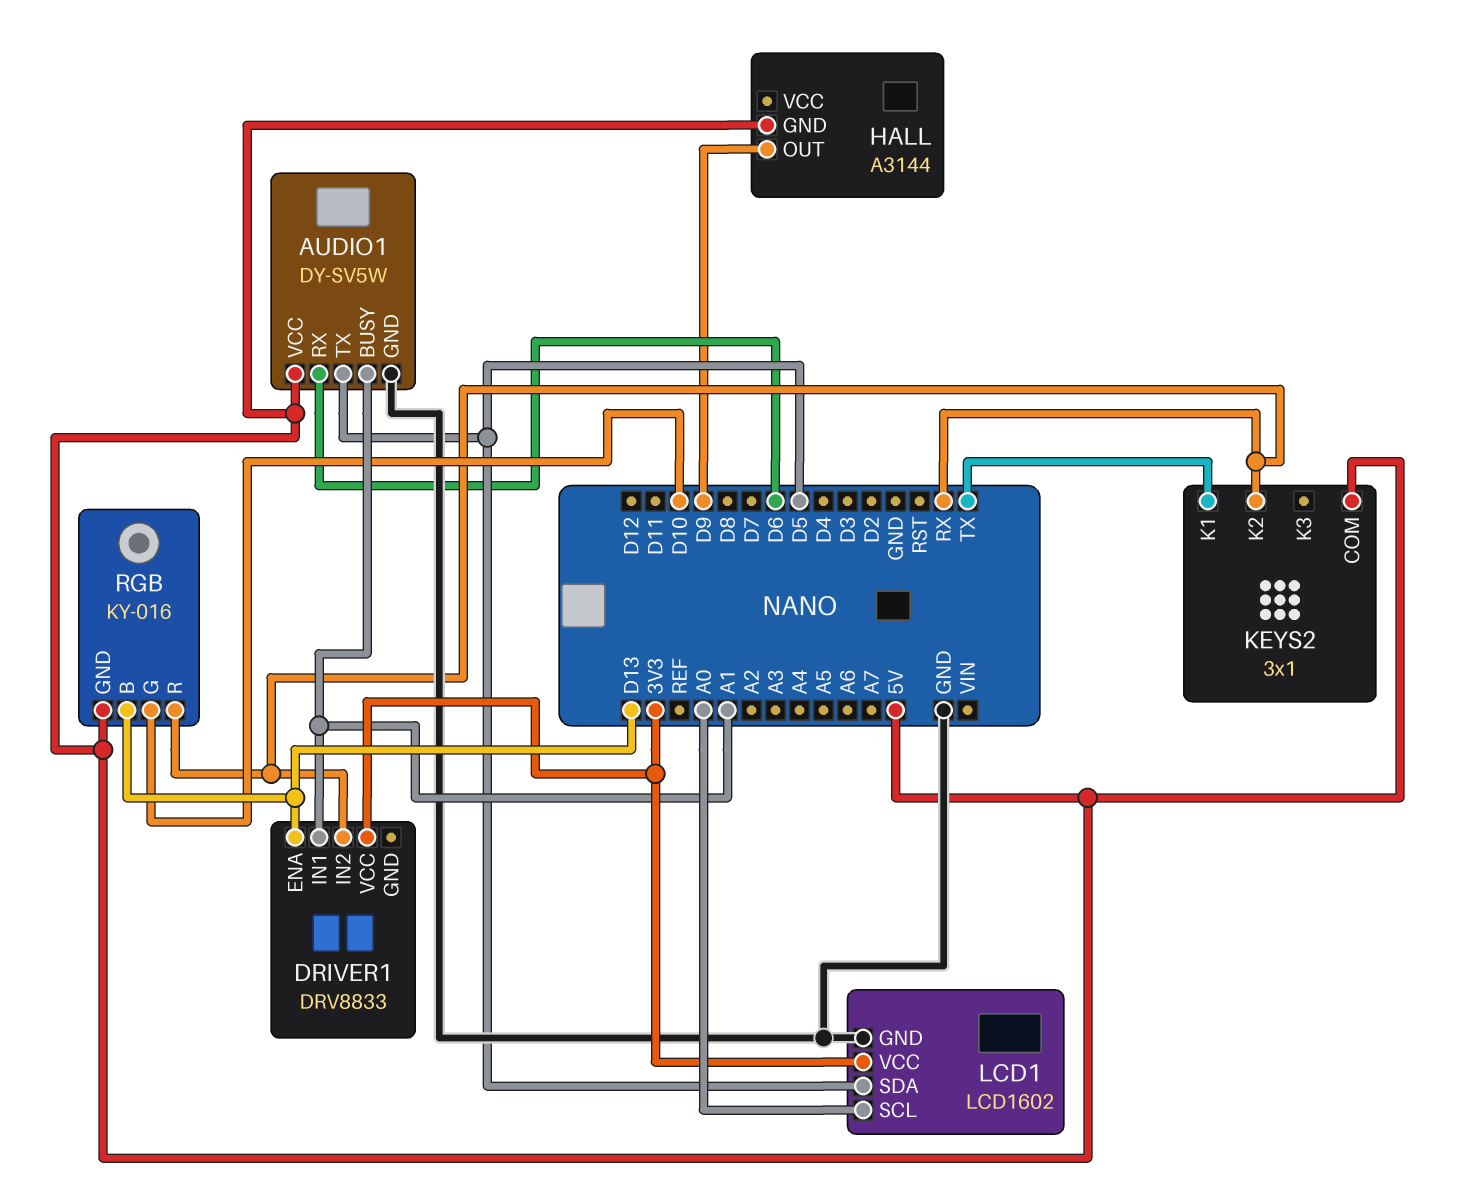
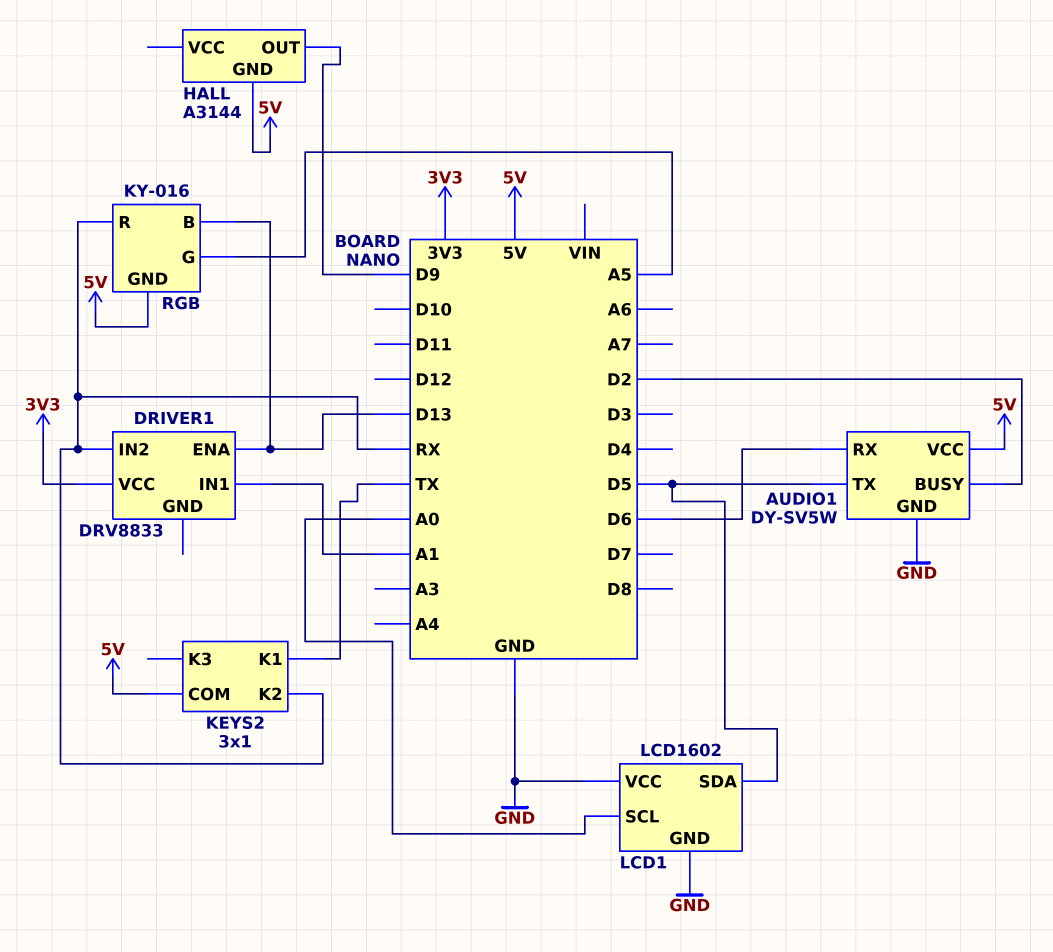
AUDIO1 pin BUSY: A1 -> D2
LCD1 pin VCC: 3V3 -> GND
RGB pin G: D10 -> A5

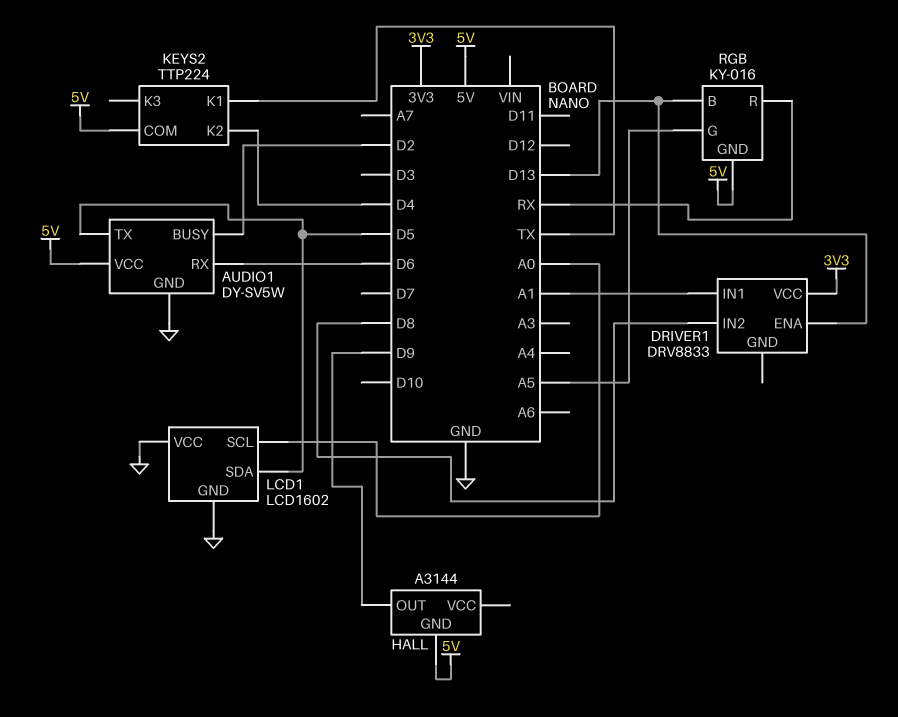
DRIVER1 pin IN2: RX -> D8
KEYS2: 3x1 -> TTP224
KEYS2 pin K2: RX -> D4

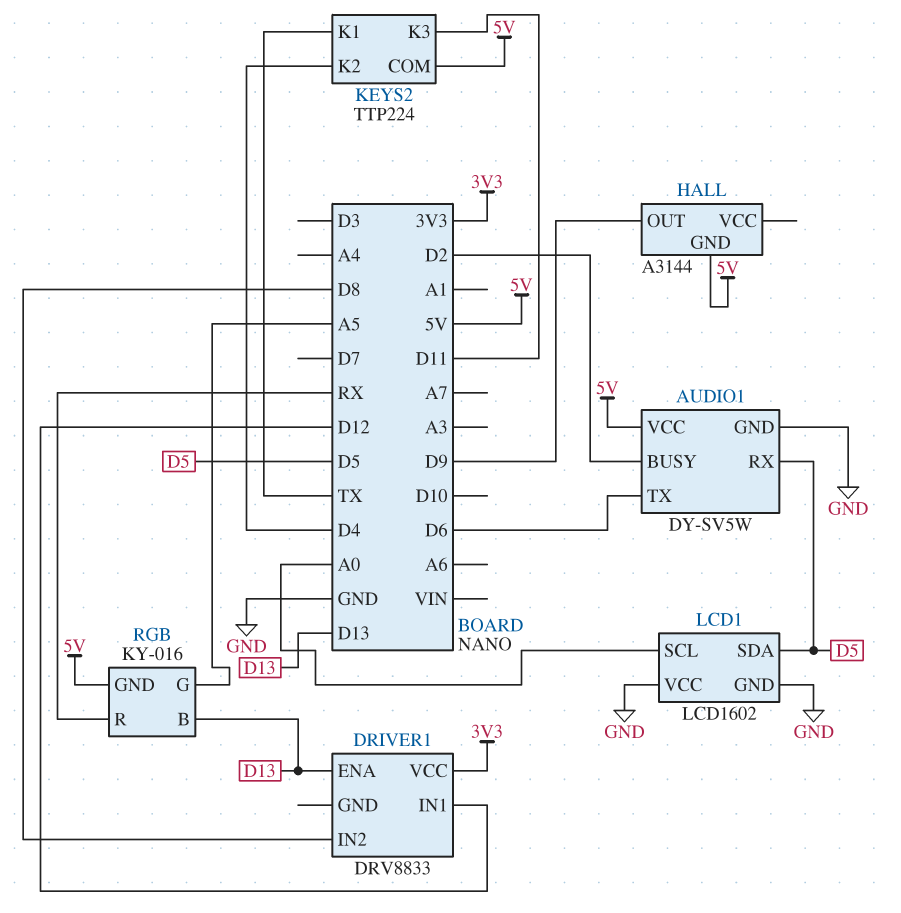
AUDIO1 pin RX: D6 -> D5
AUDIO1 pin TX: D5 -> D6
DRIVER1 pin IN1: A1 -> D12
KEYS2 pin K3: none -> D11

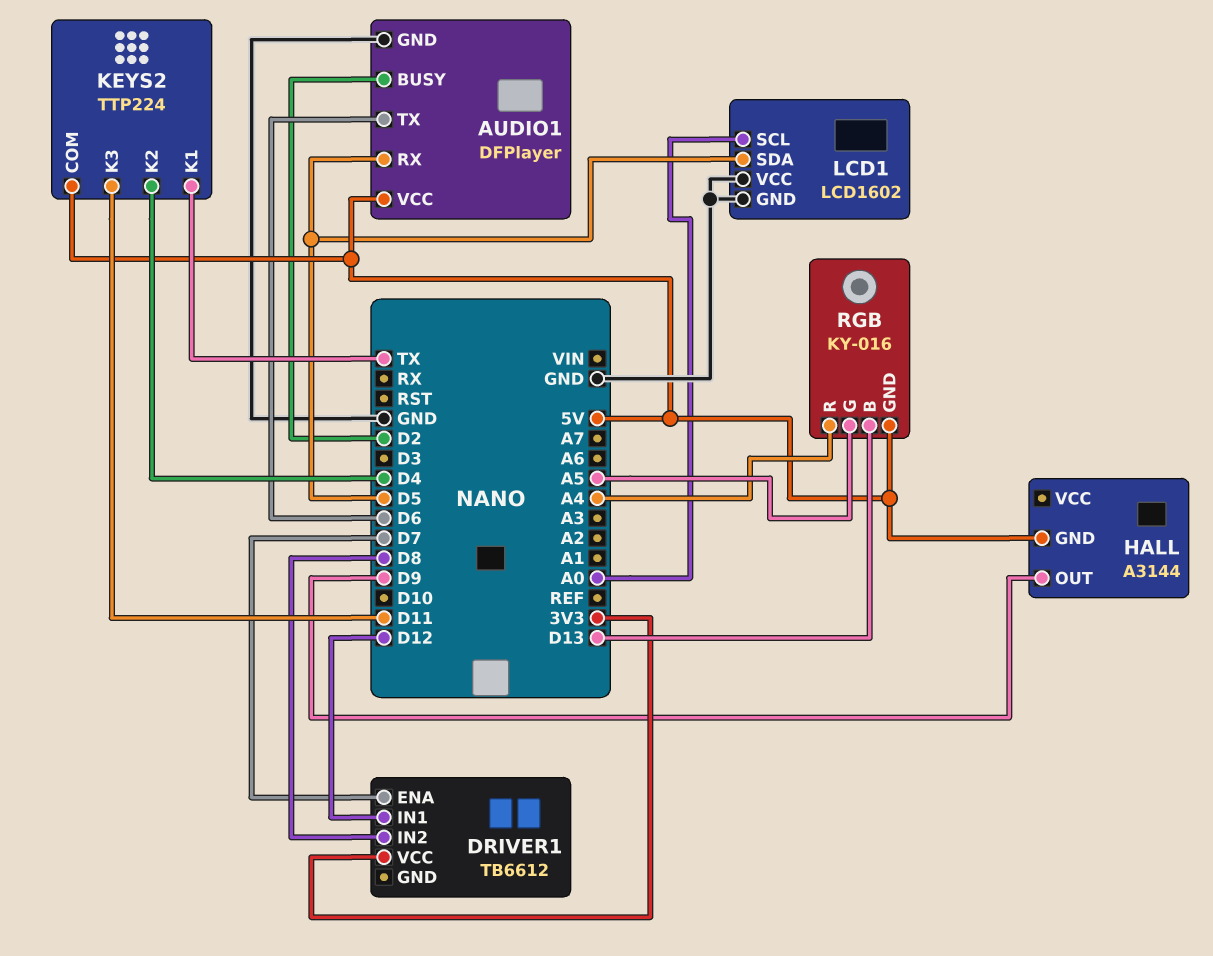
AUDIO1: DY-SV5W -> DFPlayer
DRIVER1: DRV8833 -> TB6612
DRIVER1 pin ENA: D13 -> D7
RGB pin R: RX -> A4

